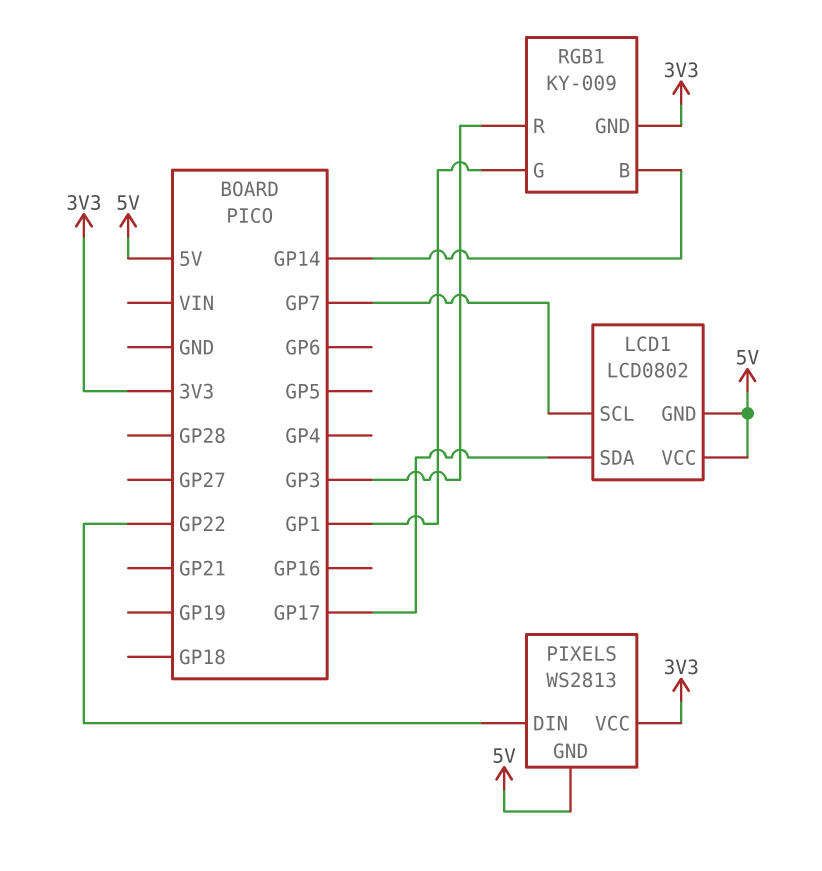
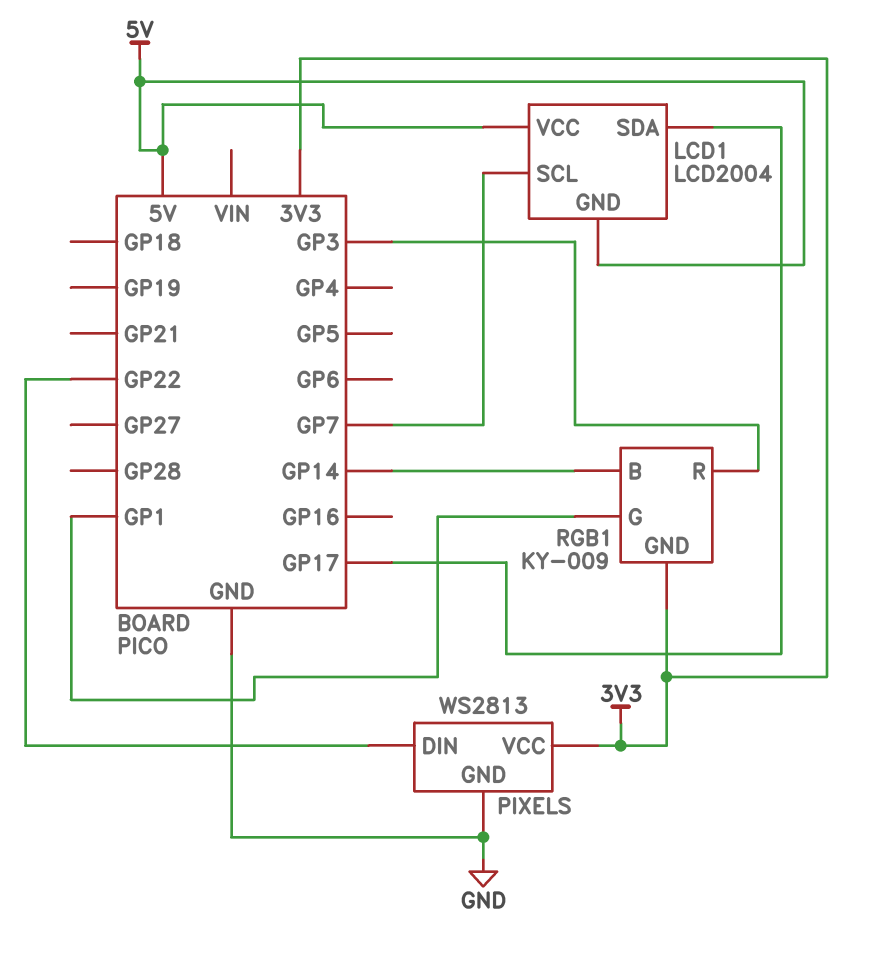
LCD1: LCD0802 -> LCD2004
PIXELS pin GND: 5V -> GND

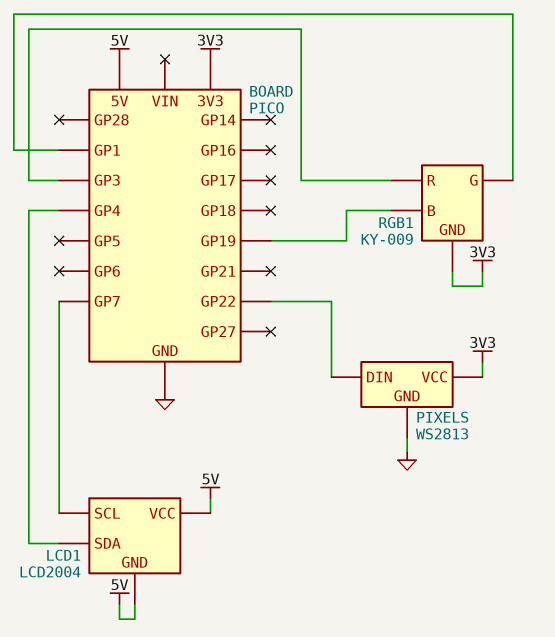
LCD1 pin SDA: GP17 -> GP4
RGB1 pin B: GP14 -> GP19

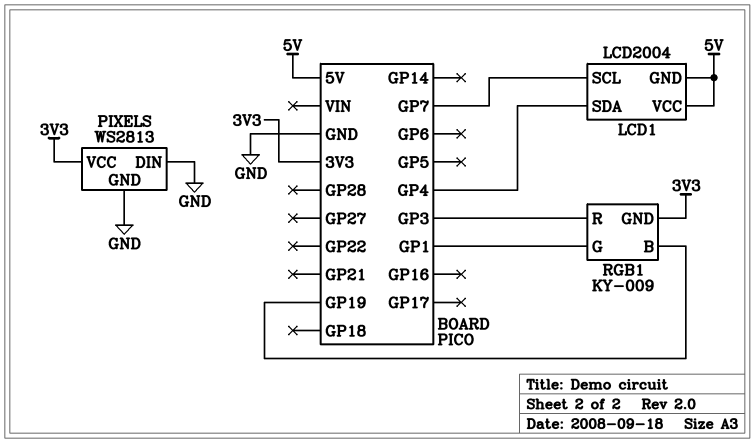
PIXELS pin DIN: GP22 -> GND

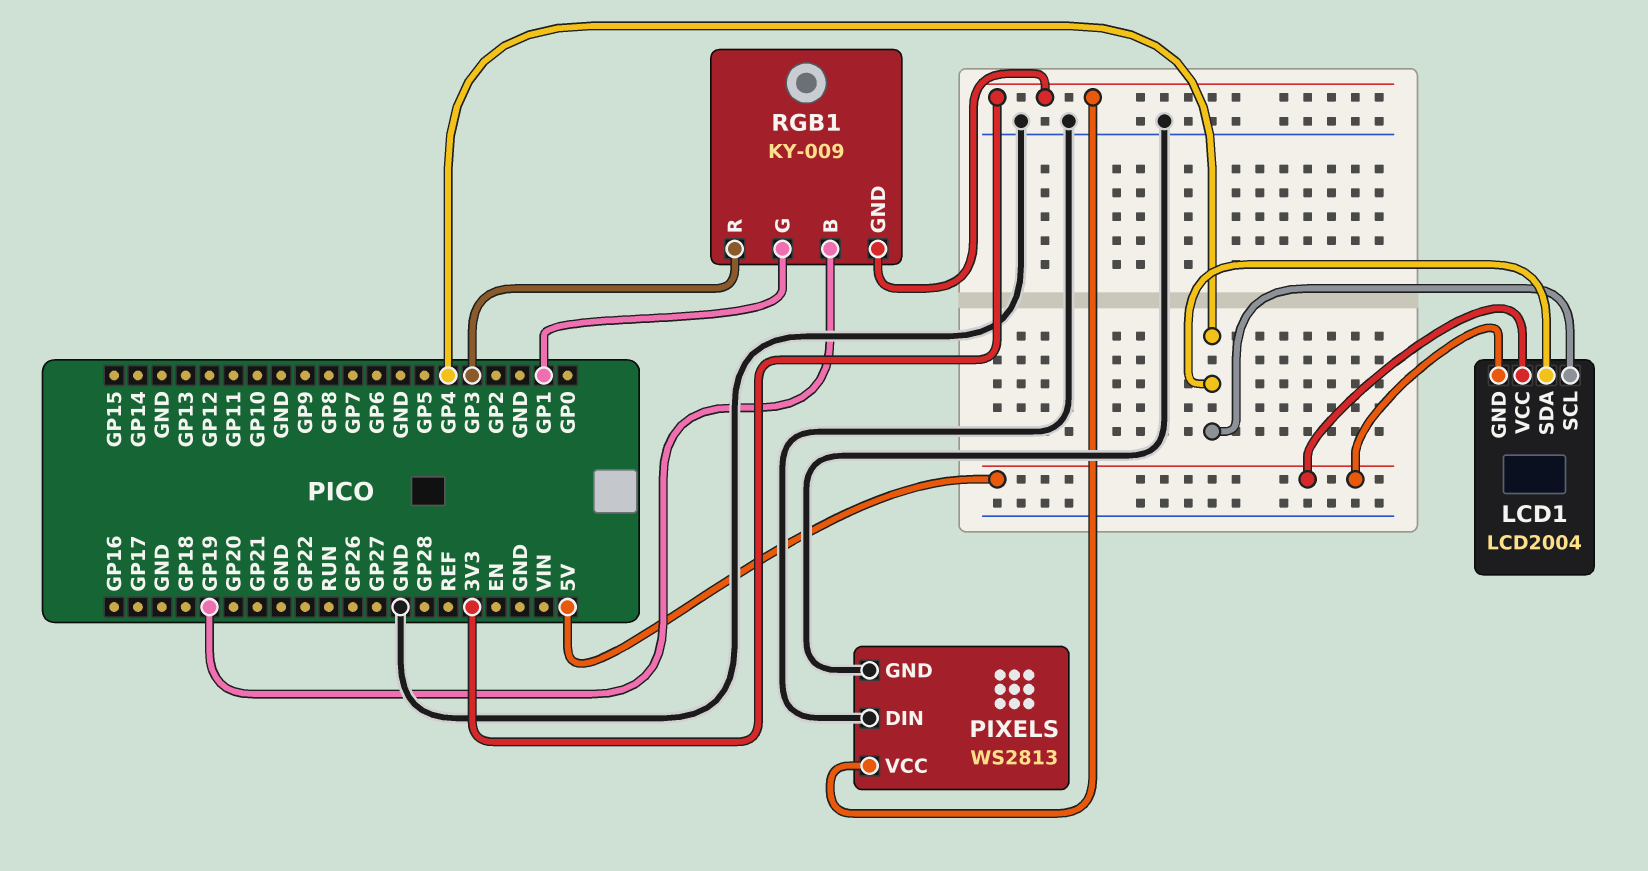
LCD1 pin SCL: GP7 -> GP4

